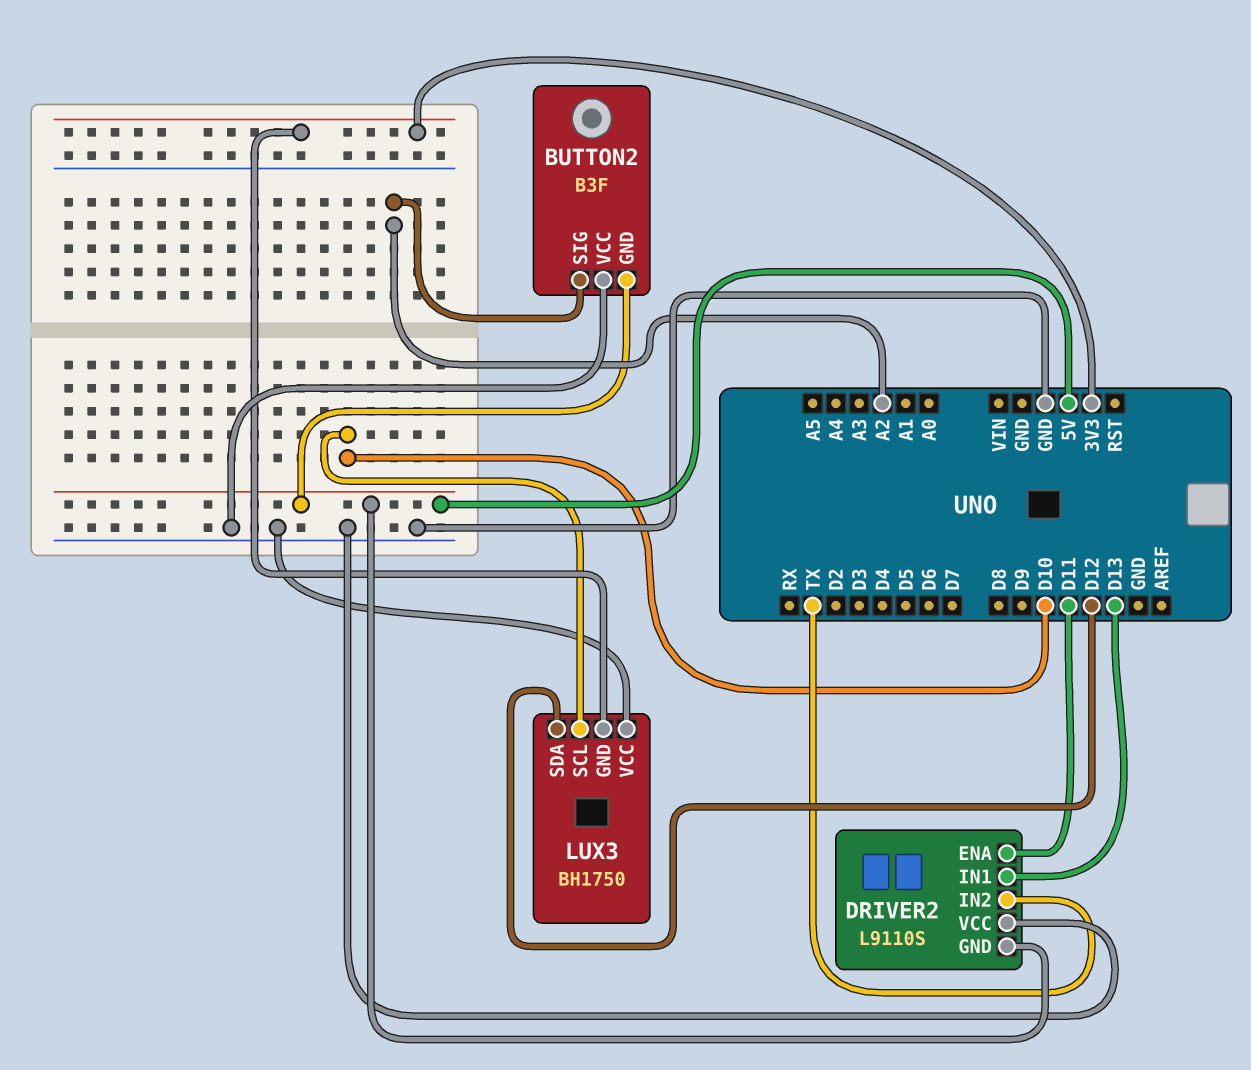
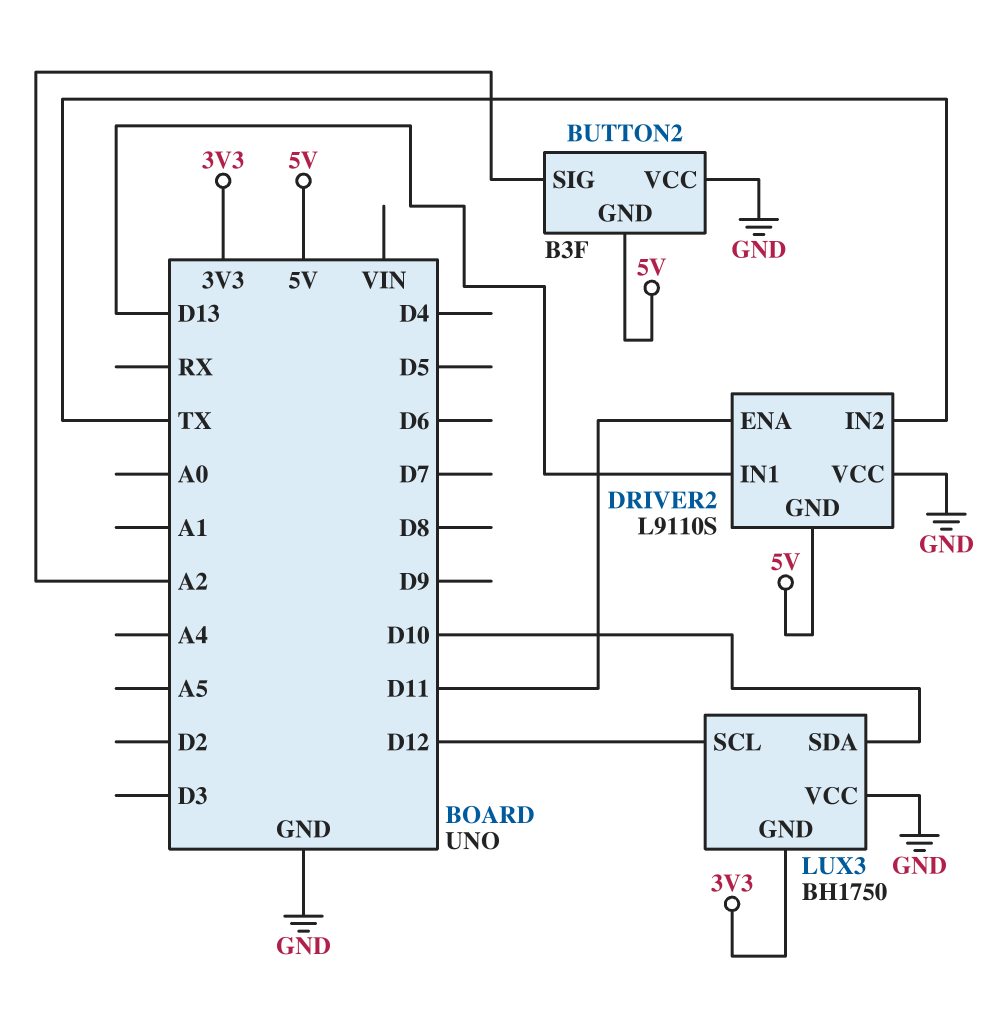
LUX3 pin SCL: D10 -> D12
LUX3 pin SDA: D12 -> D10

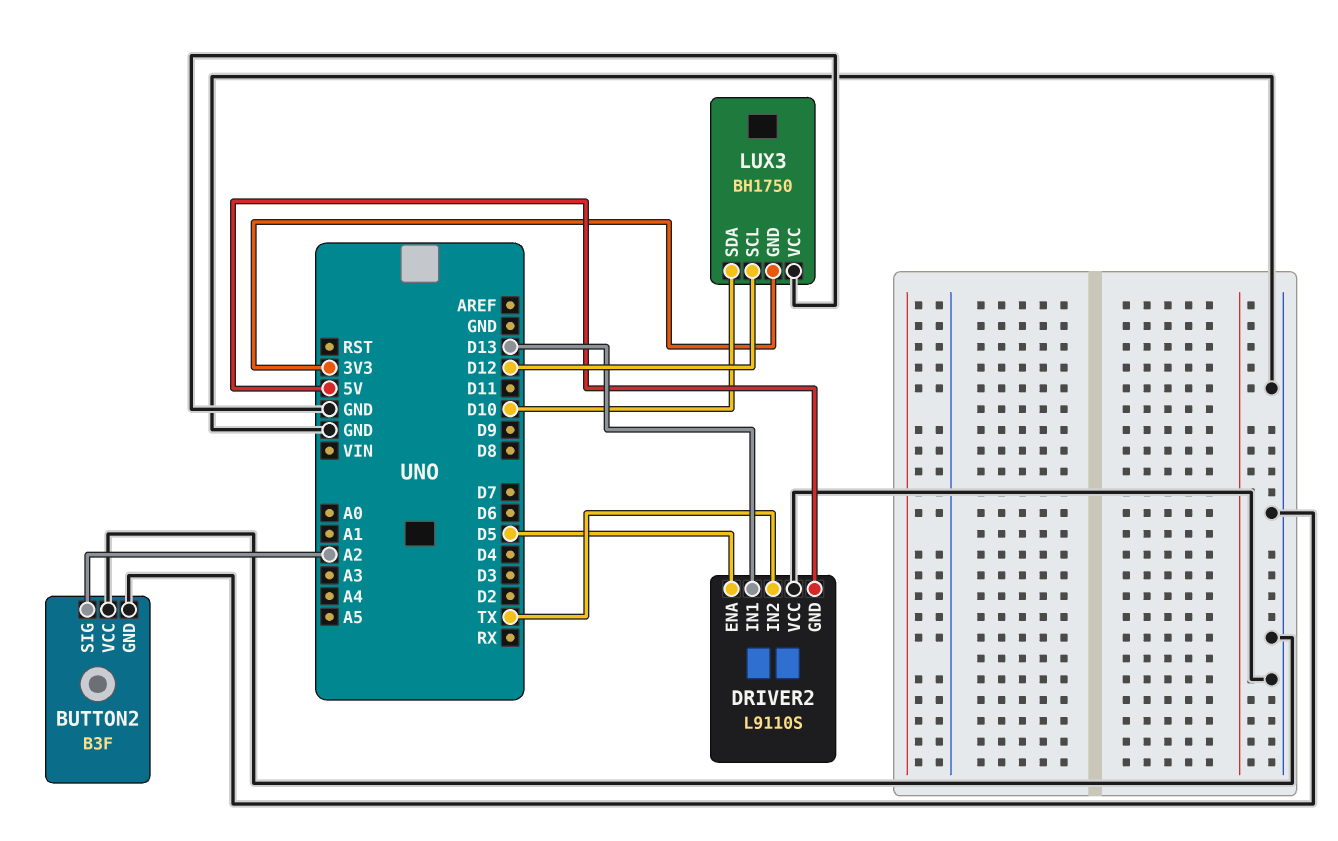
BUTTON2 pin GND: 5V -> GND
DRIVER2 pin ENA: D11 -> D5

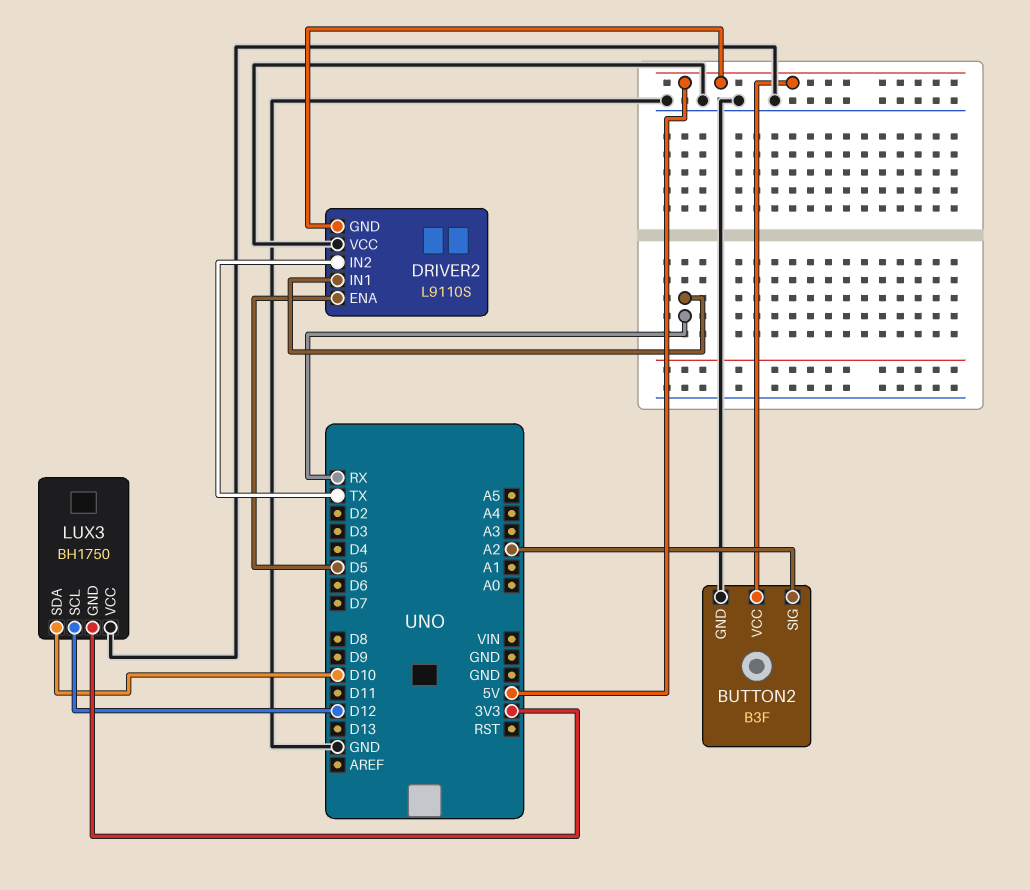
BUTTON2 pin VCC: GND -> 5V
DRIVER2 pin IN1: D13 -> RX

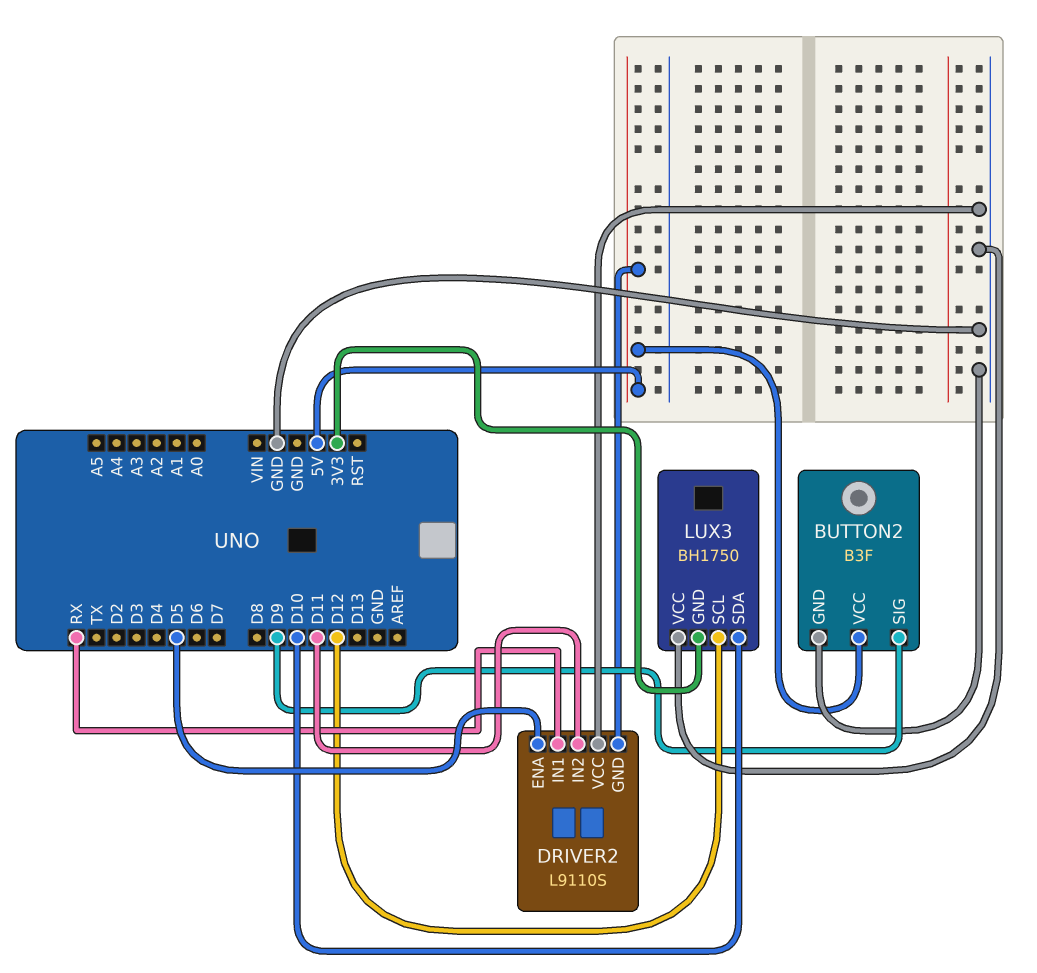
BUTTON2 pin SIG: A2 -> D9
DRIVER2 pin IN2: TX -> D11

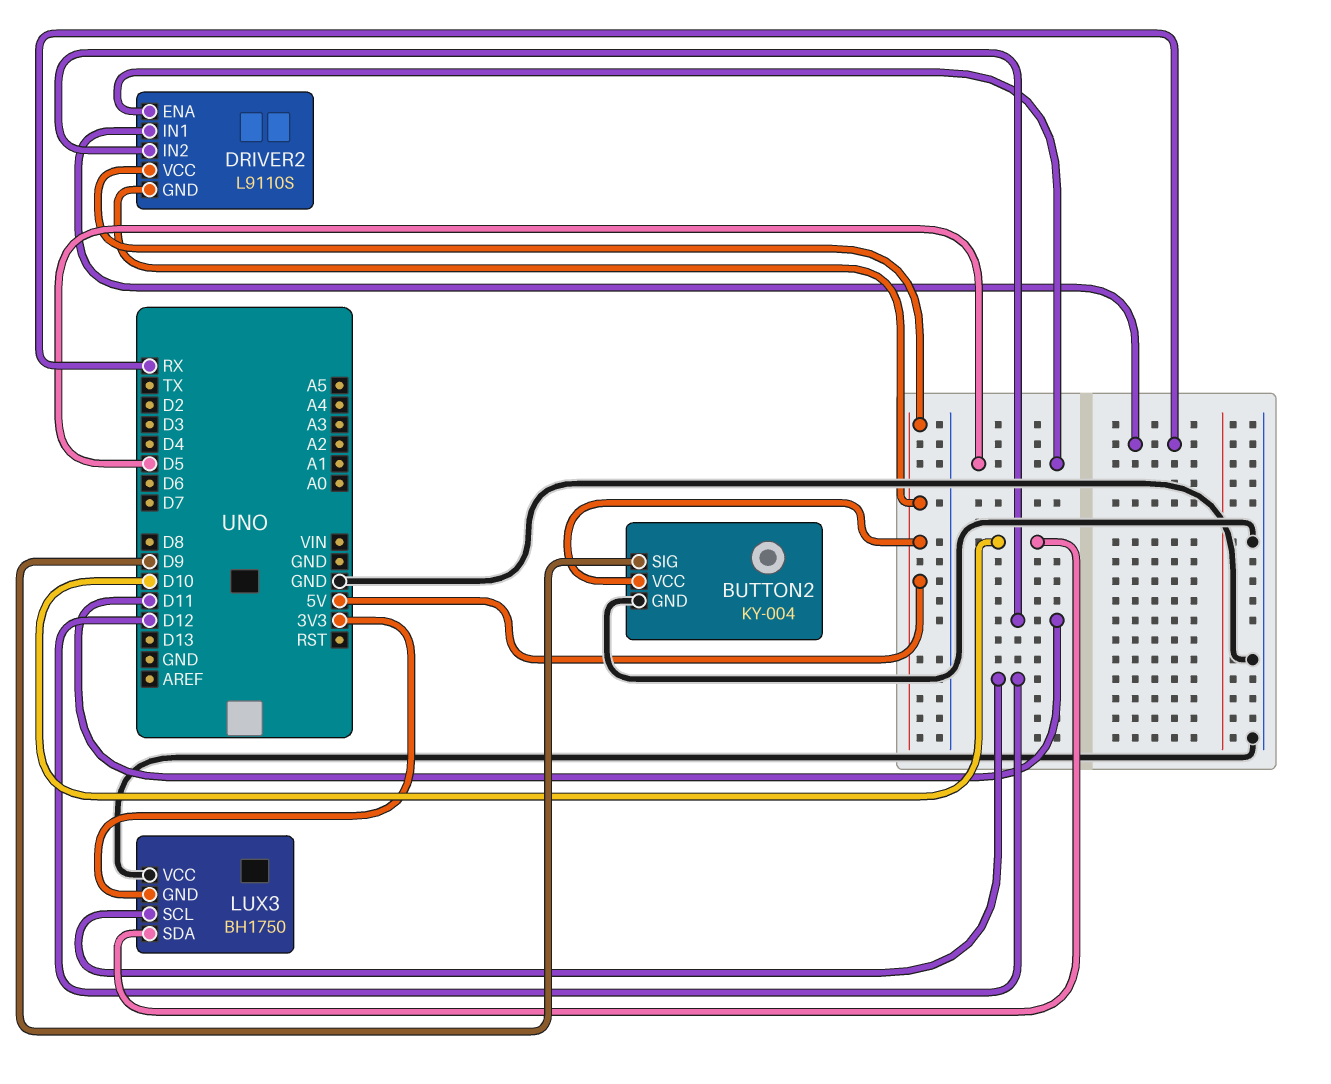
BUTTON2: B3F -> KY-004
DRIVER2 pin VCC: GND -> 5V

